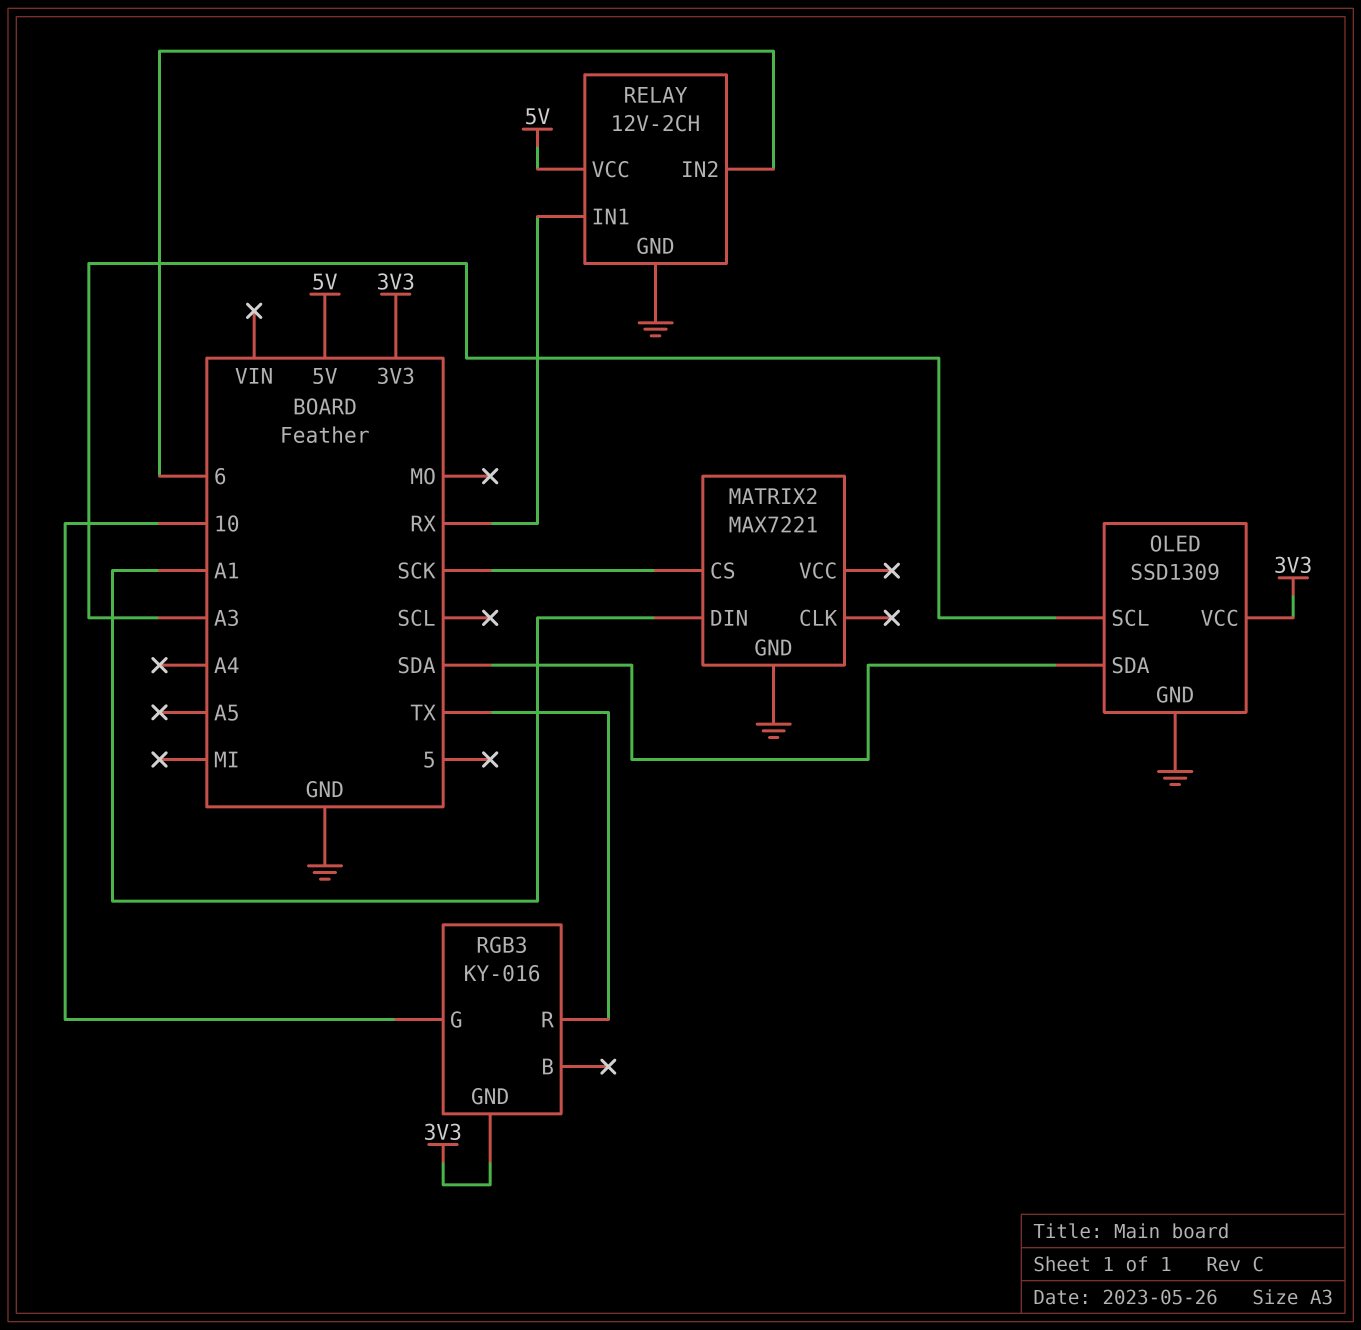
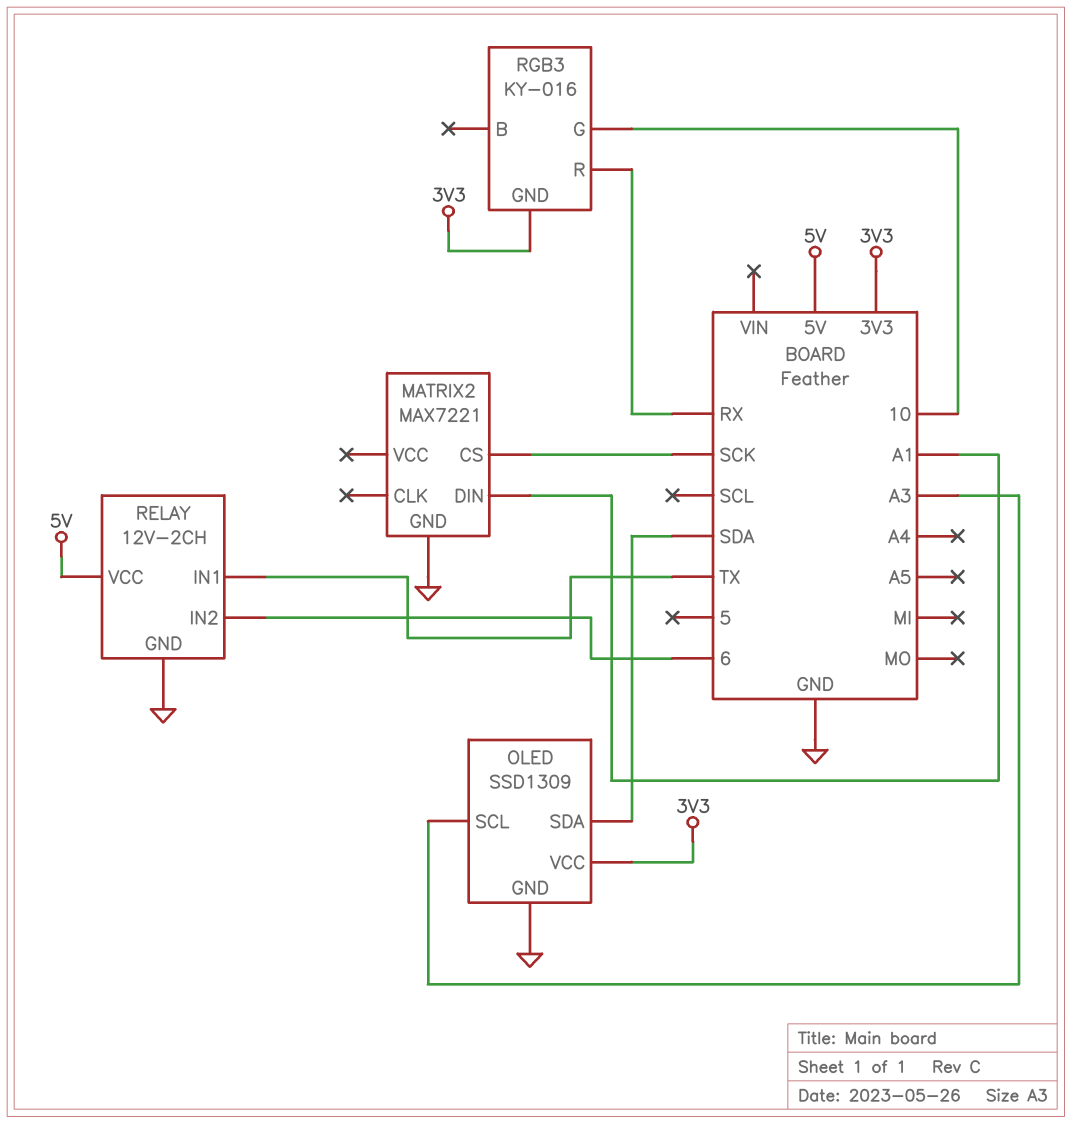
RELAY pin IN1: RX -> TX
RGB3 pin R: TX -> RX

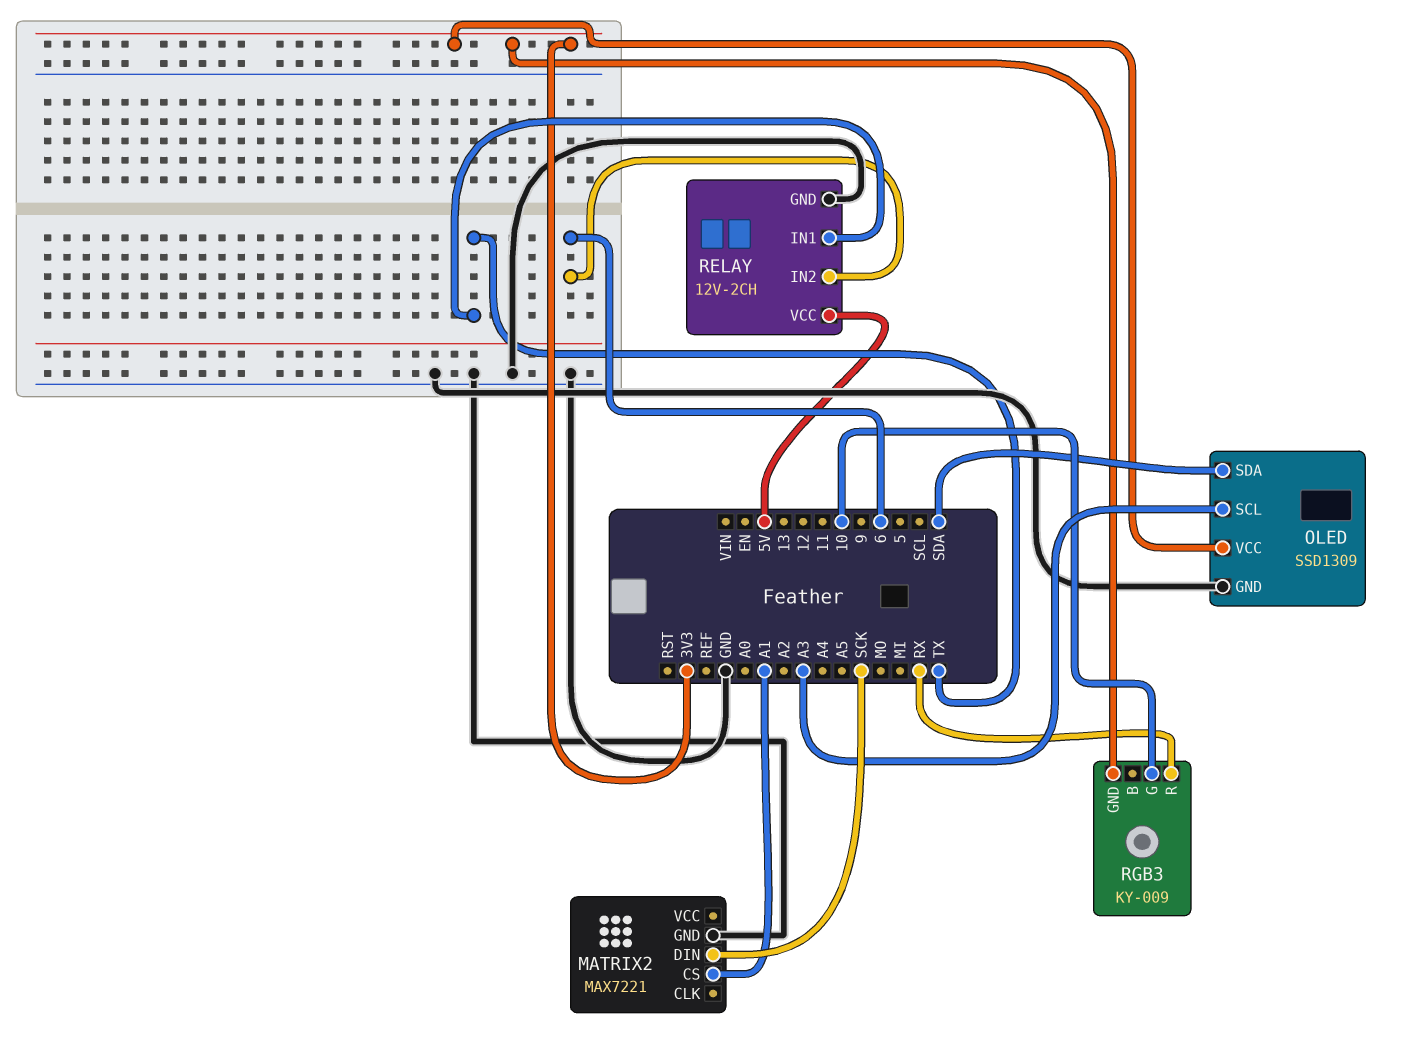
MATRIX2 pin CS: SCK -> A1
MATRIX2 pin DIN: A1 -> SCK
RGB3: KY-016 -> KY-009

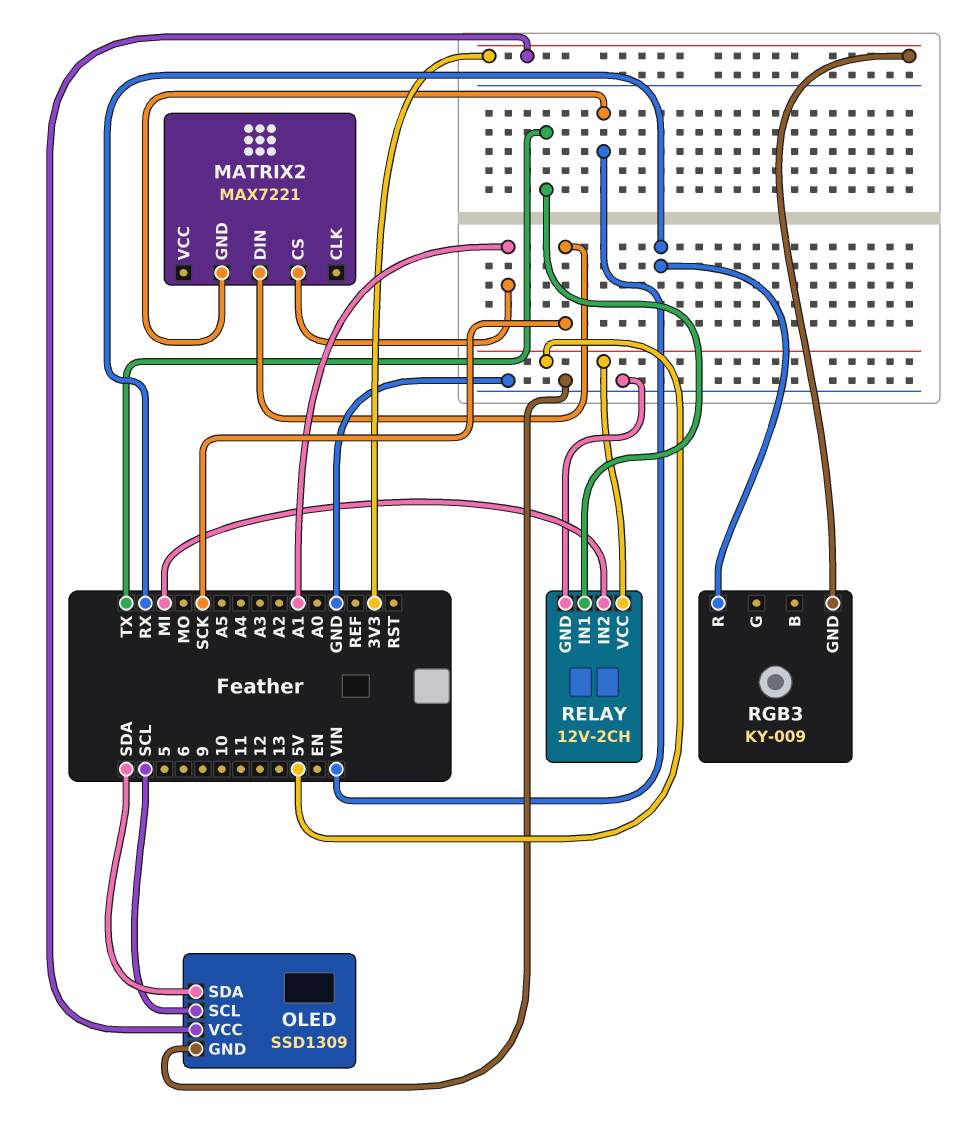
MATRIX2 pin GND: GND -> VIN
OLED pin SCL: A3 -> SCL
RELAY pin IN2: 6 -> MI
RGB3 pin G: 10 -> none

